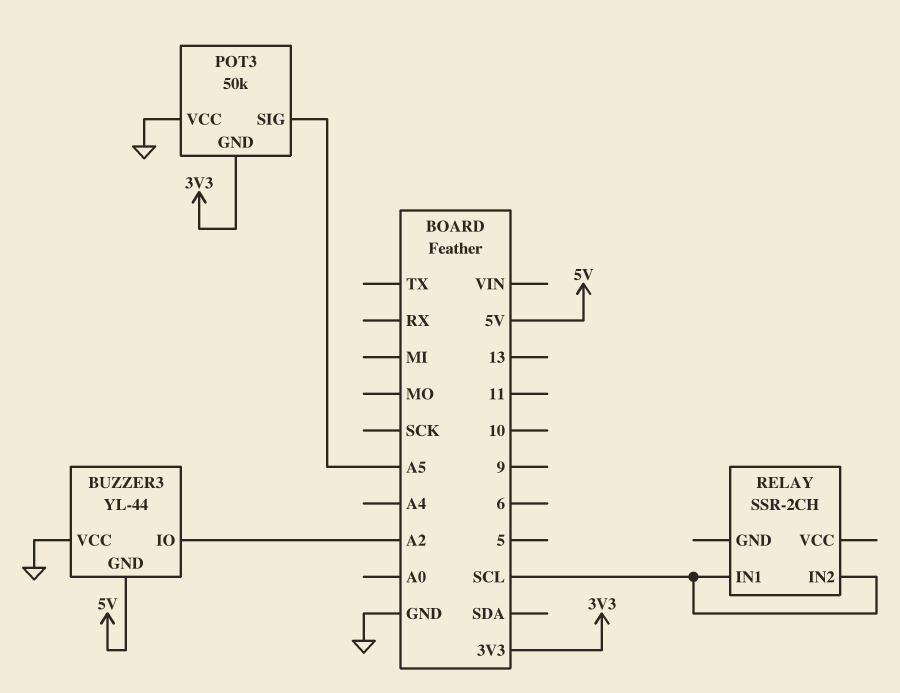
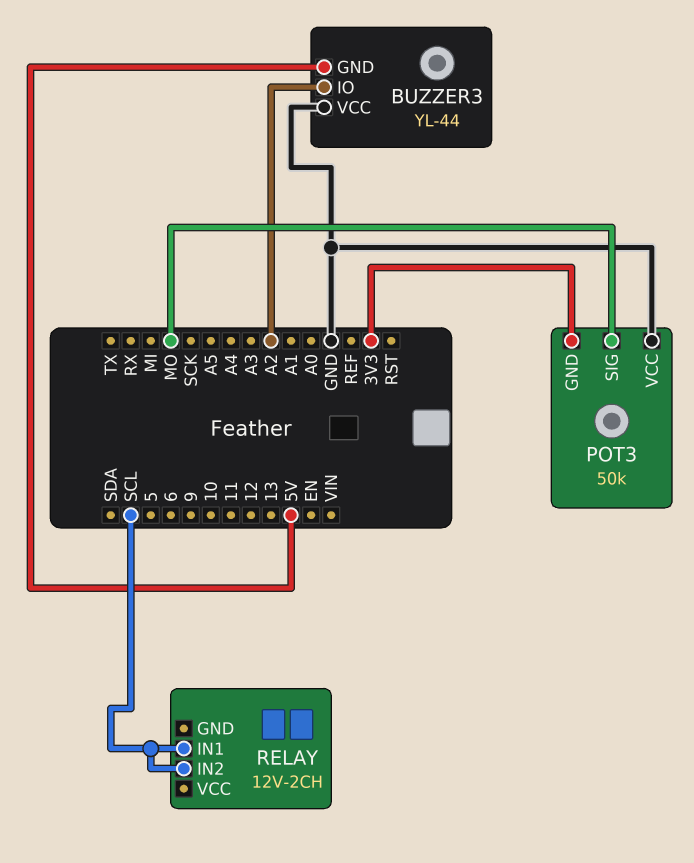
POT3 pin SIG: A5 -> MO
RELAY: SSR-2CH -> 12V-2CH

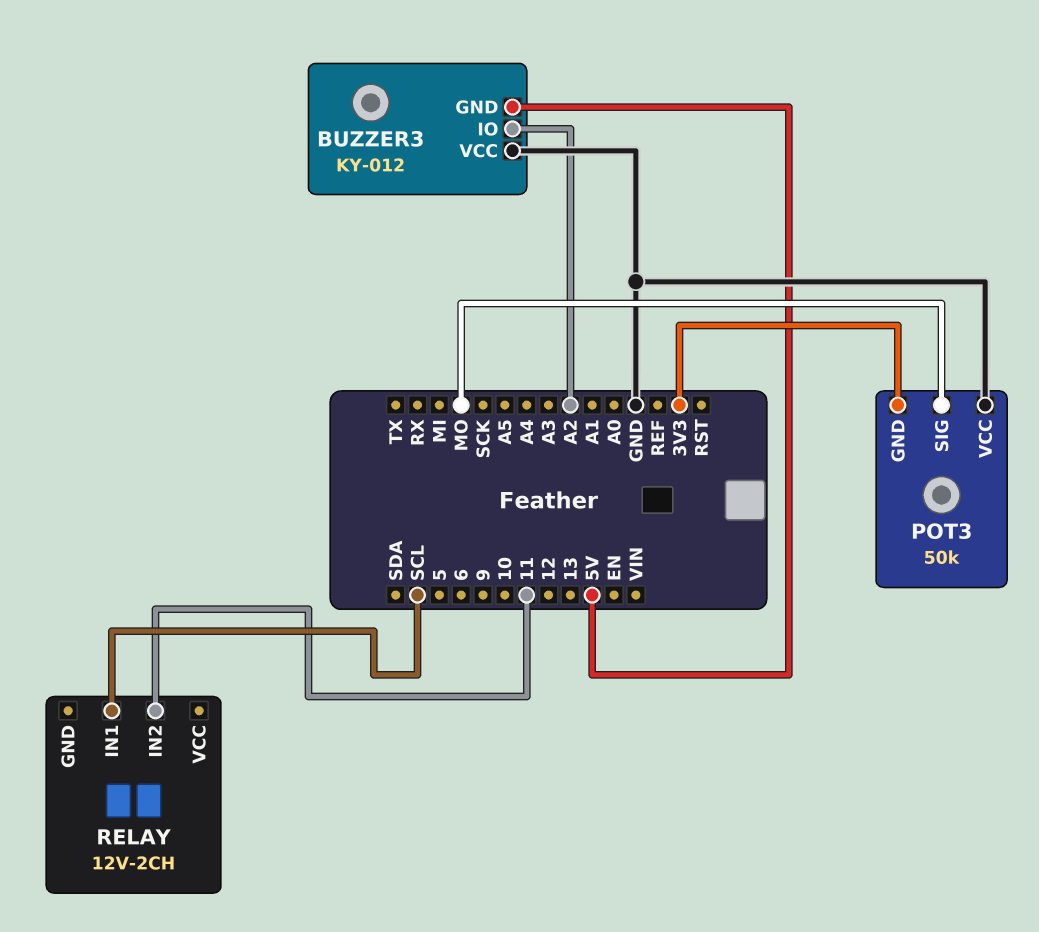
BUZZER3: YL-44 -> KY-012
RELAY pin IN2: SCL -> 11

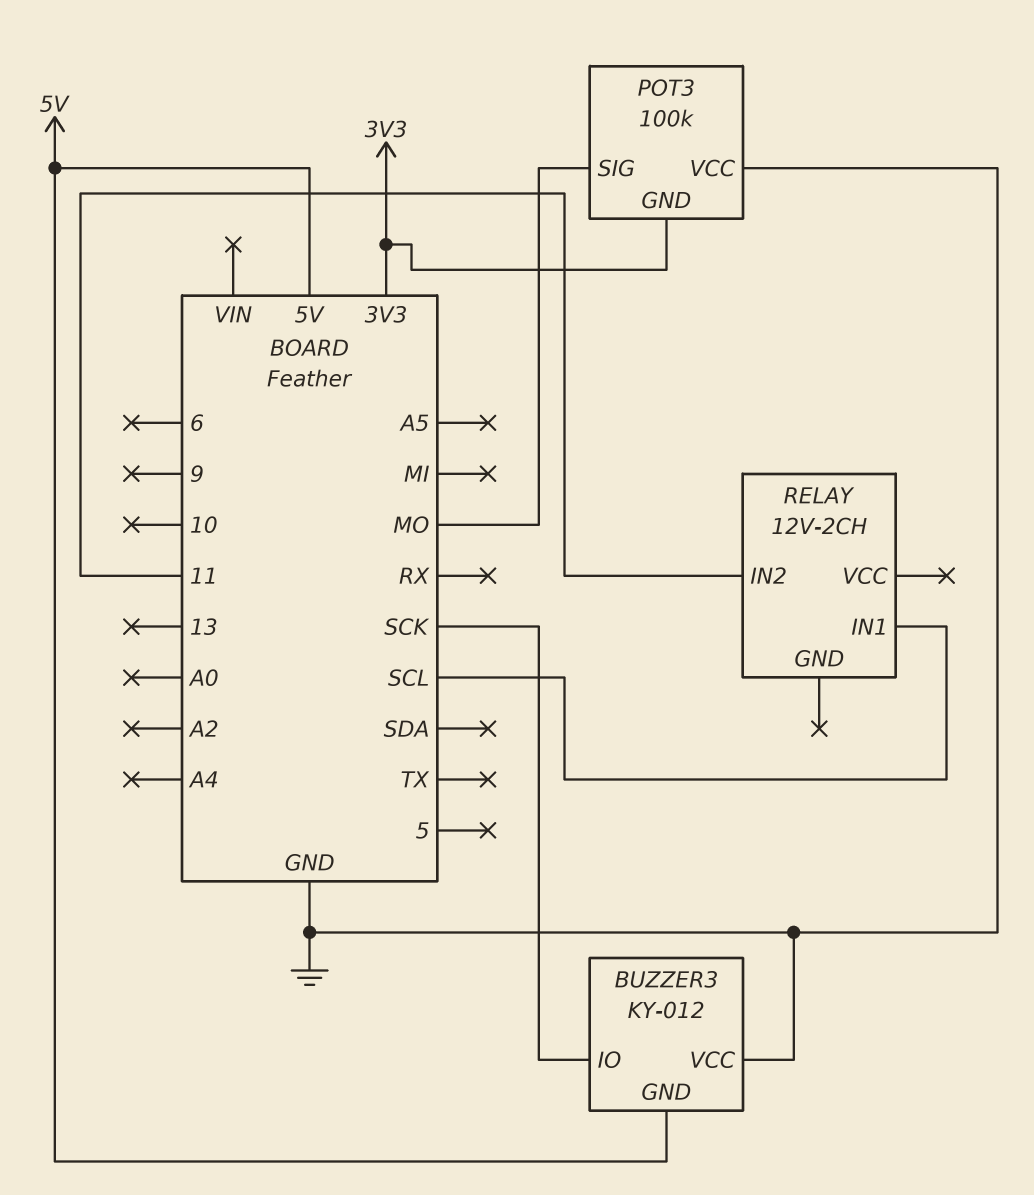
BUZZER3 pin IO: A2 -> SCK
POT3: 50k -> 100k

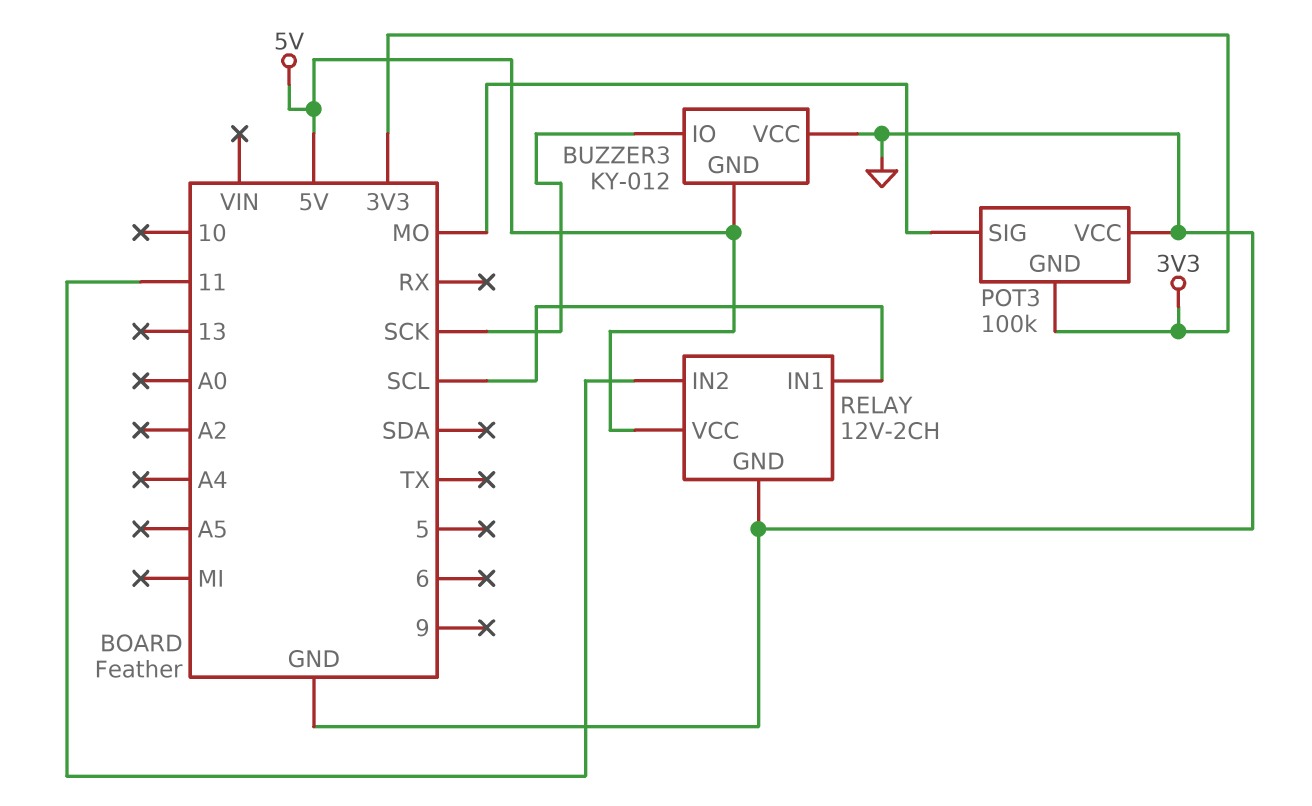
RELAY pin GND: none -> GND
RELAY pin VCC: none -> 5V

